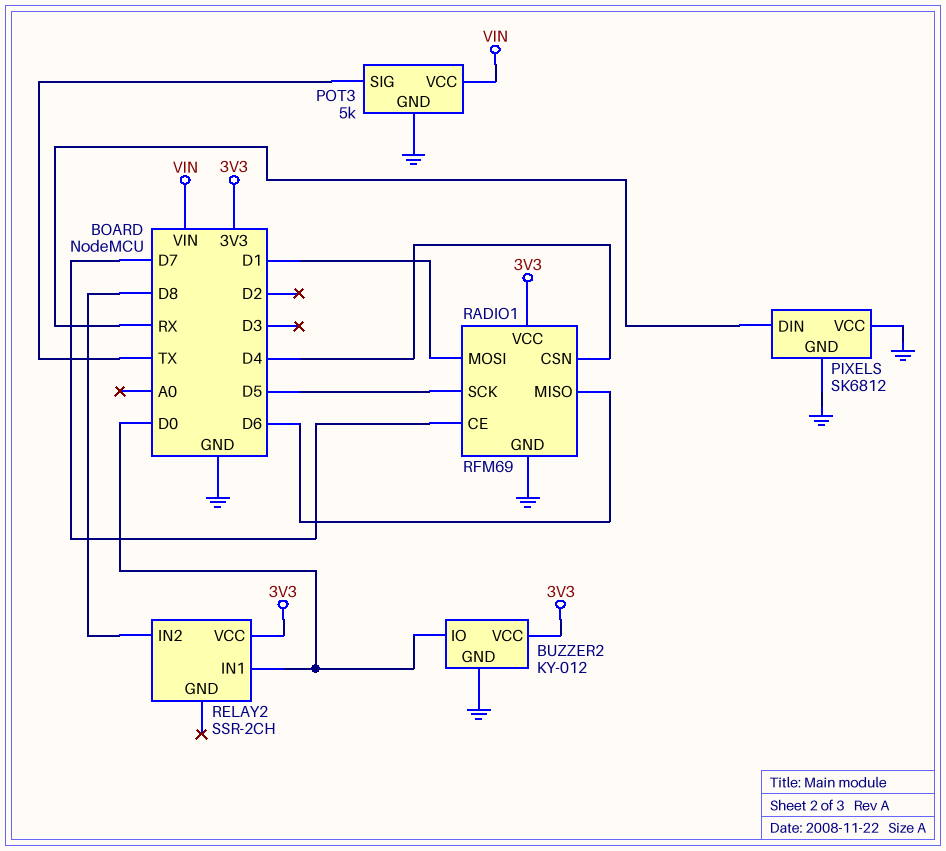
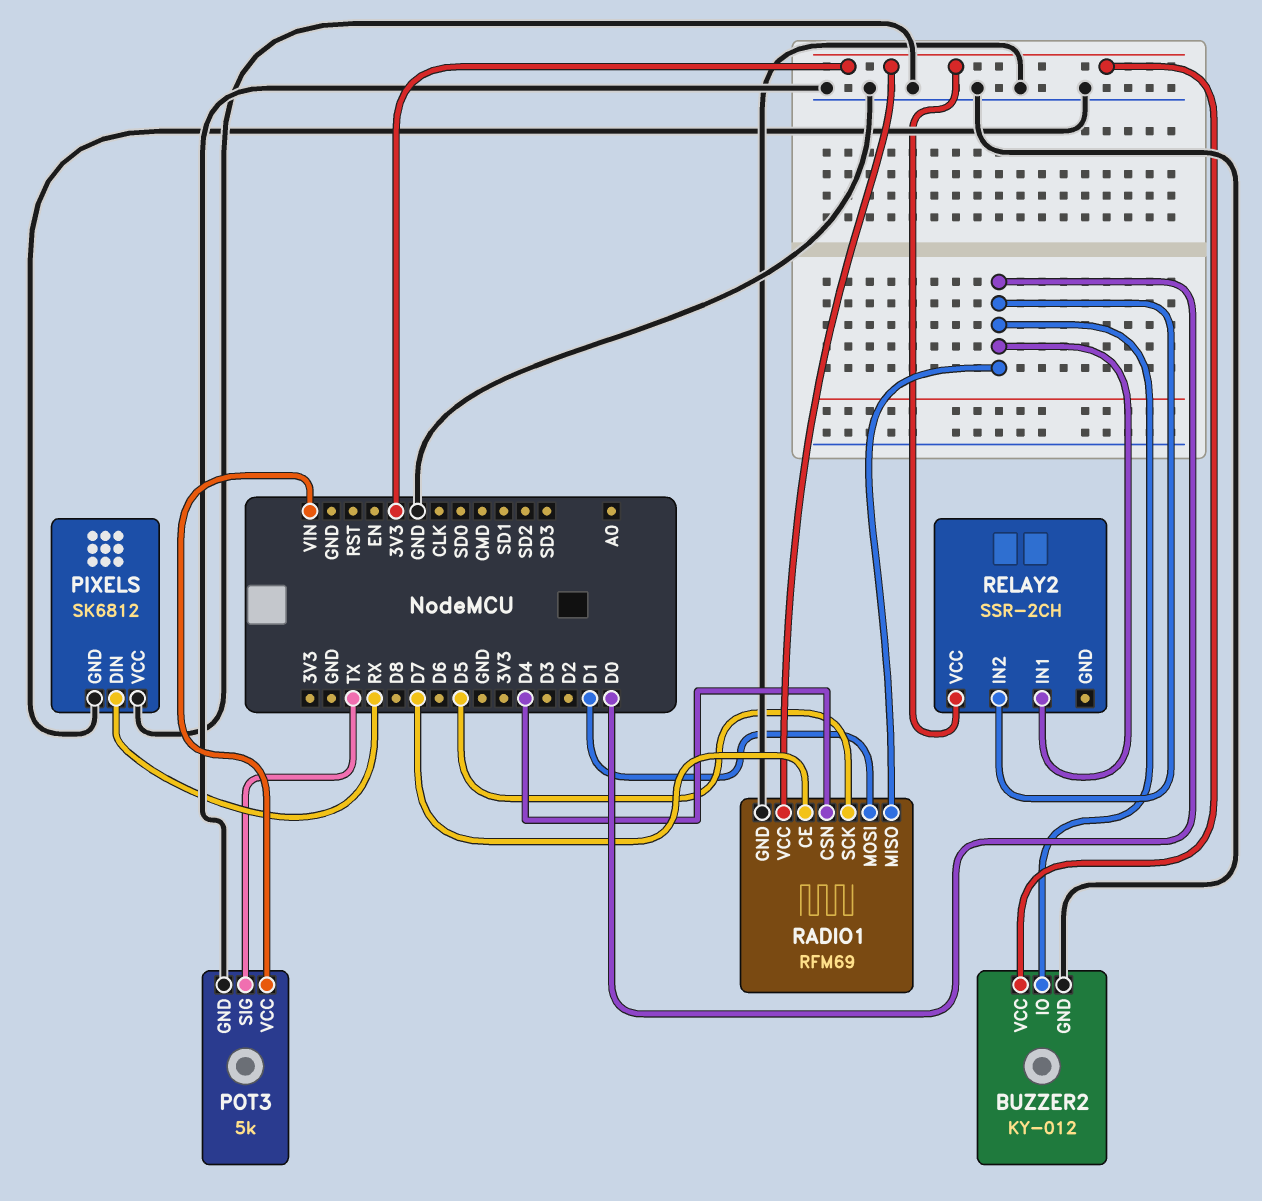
RADIO1 pin MISO: D6 -> D0
RELAY2 pin IN2: D8 -> D0

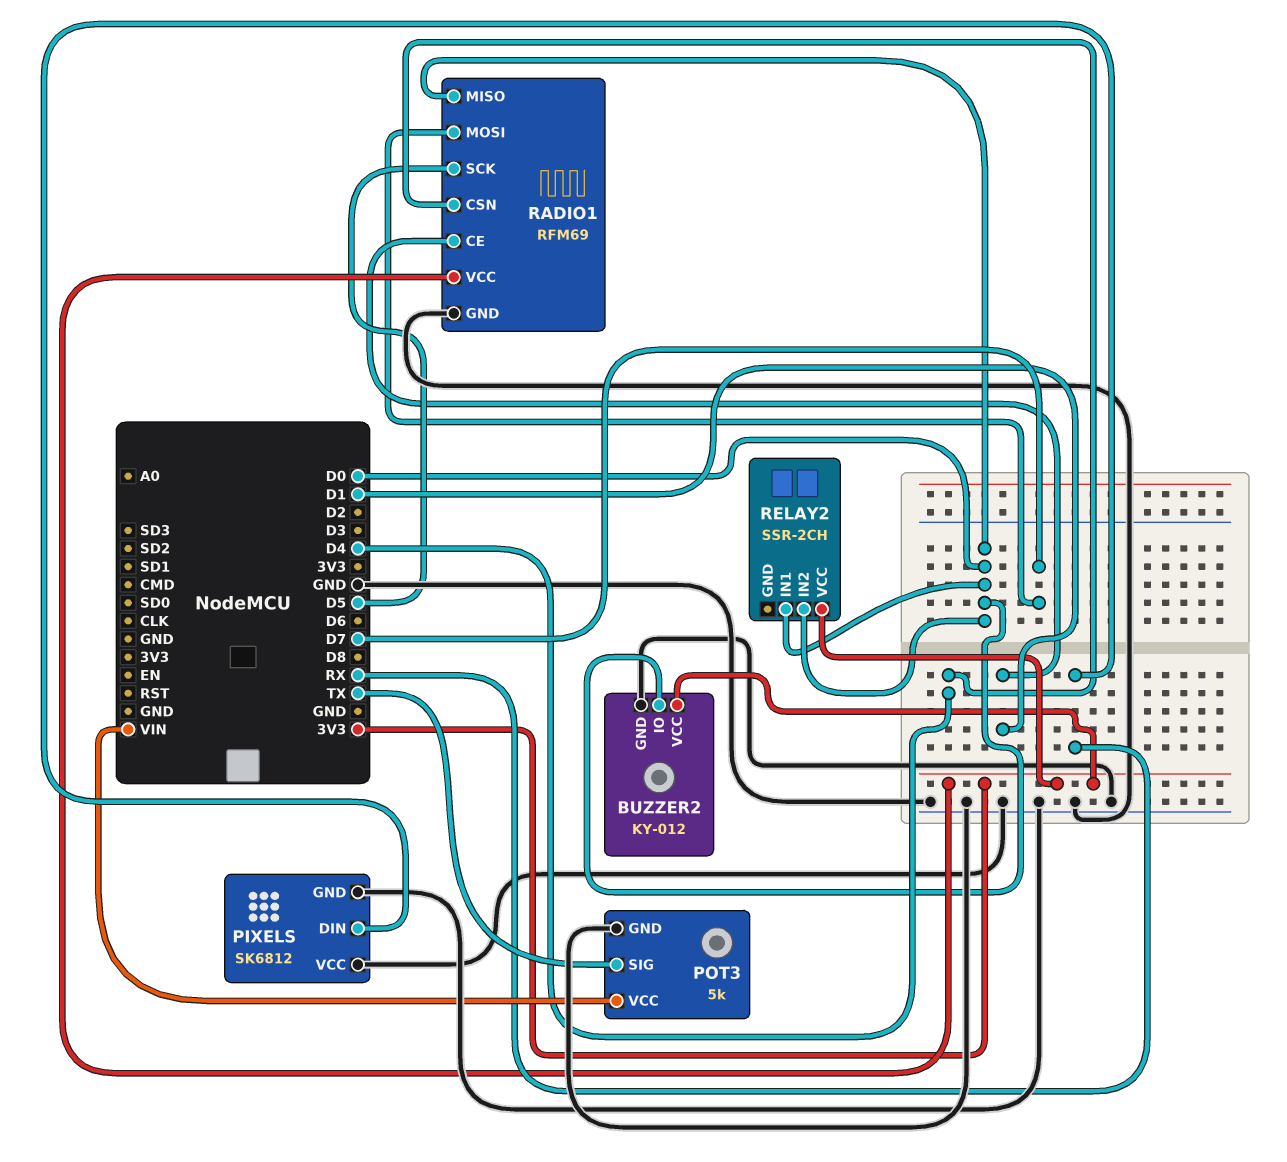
RADIO1 pin CE: D7 -> D1
RADIO1 pin MOSI: D1 -> D7

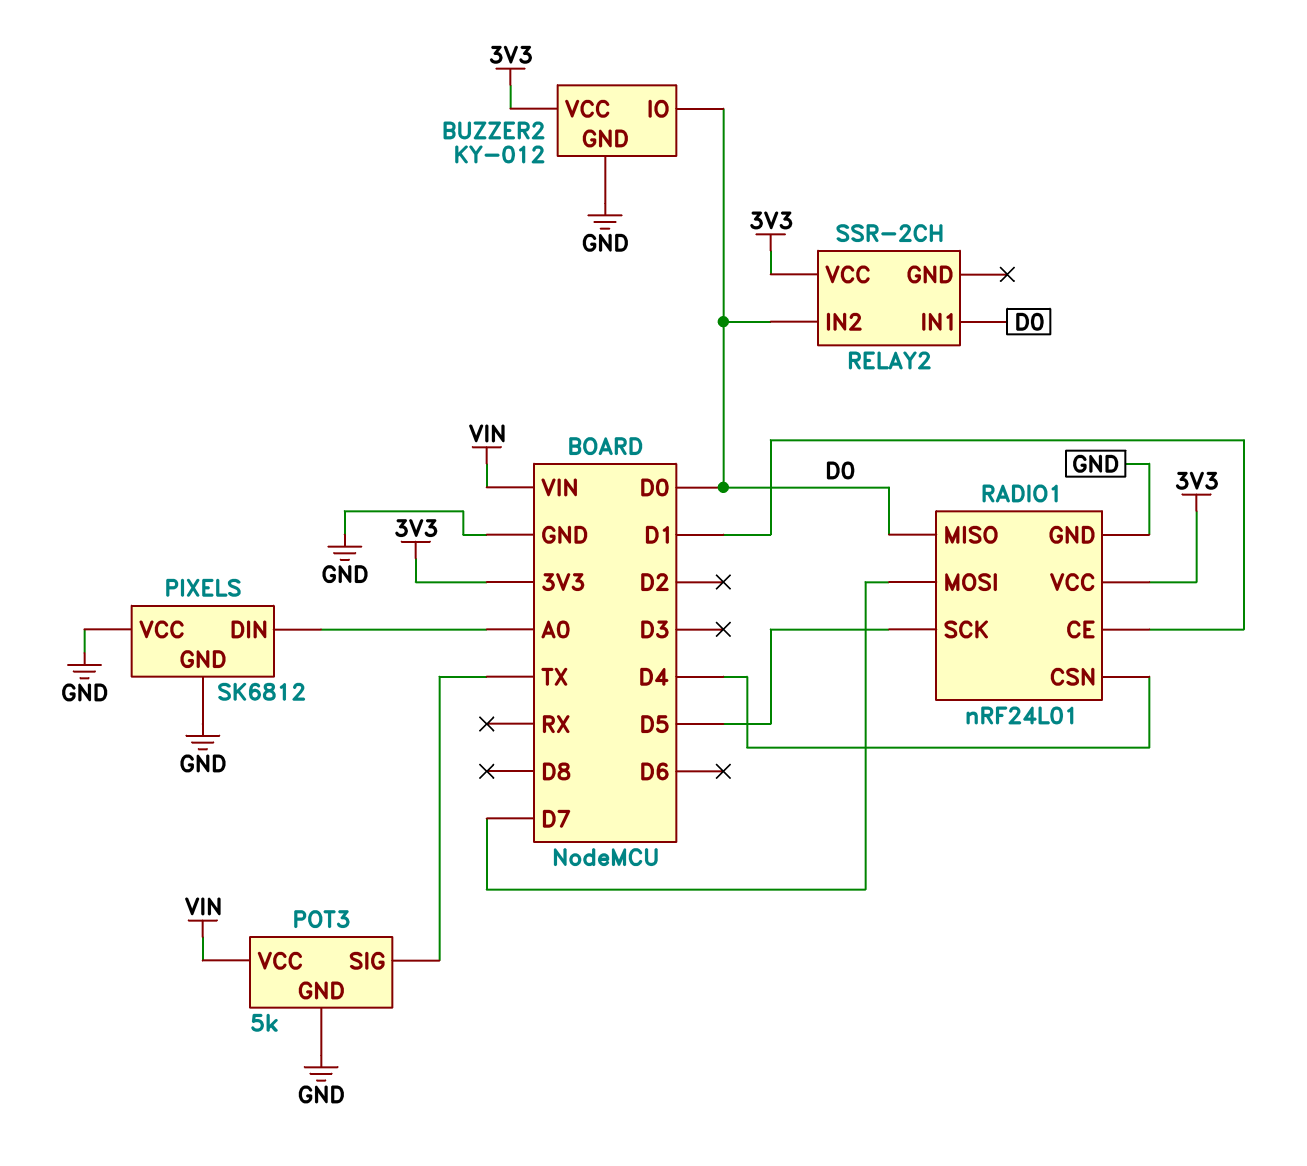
PIXELS pin DIN: RX -> A0
RADIO1: RFM69 -> nRF24L01

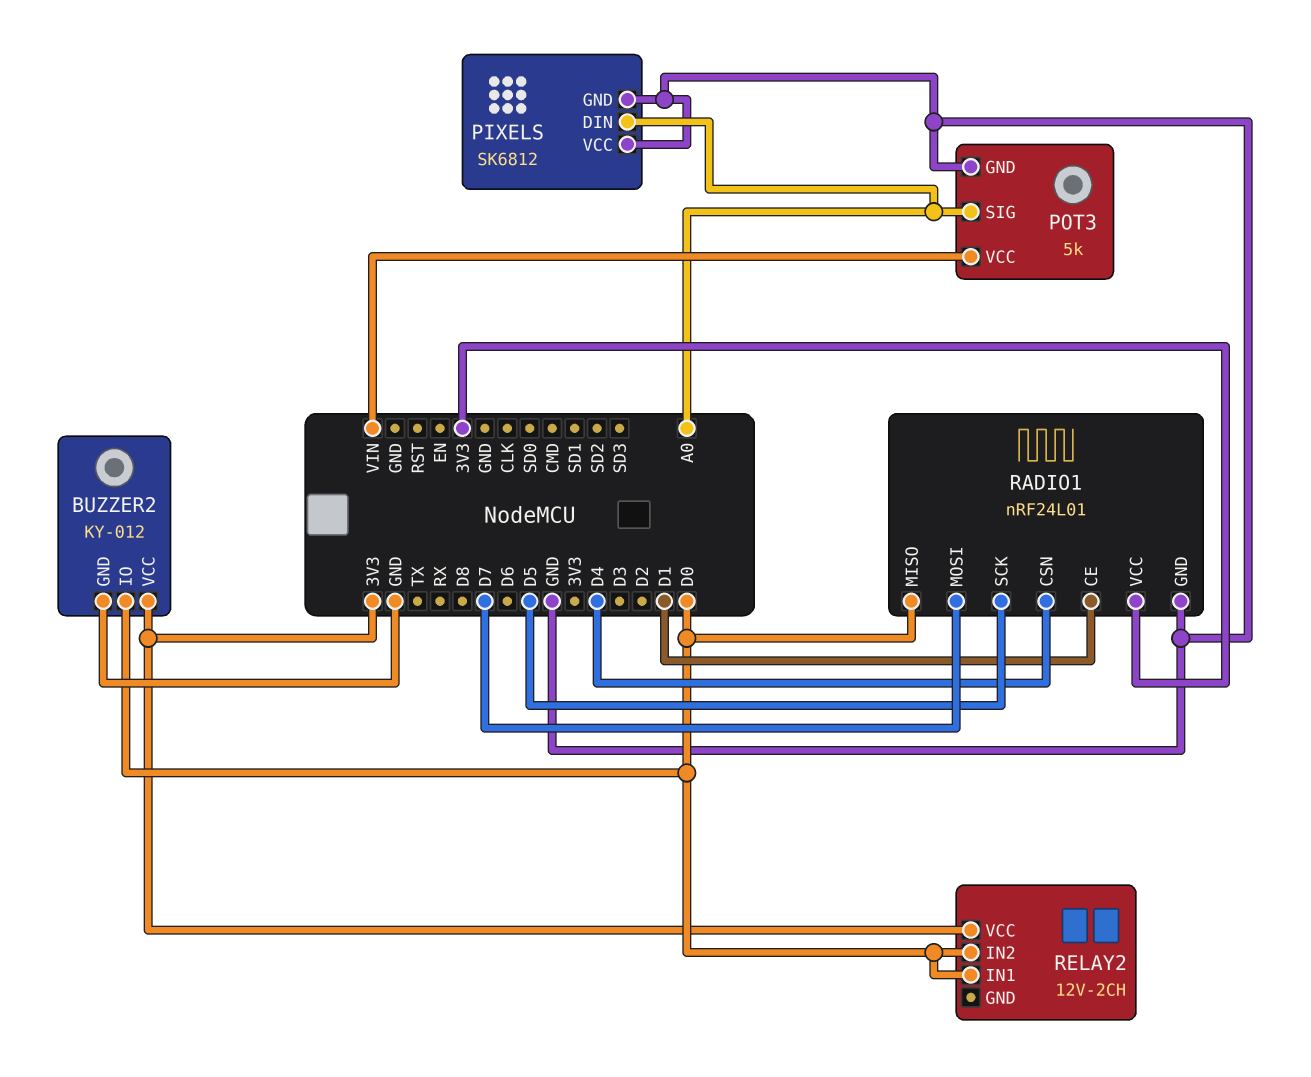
POT3 pin SIG: TX -> A0
RELAY2: SSR-2CH -> 12V-2CH

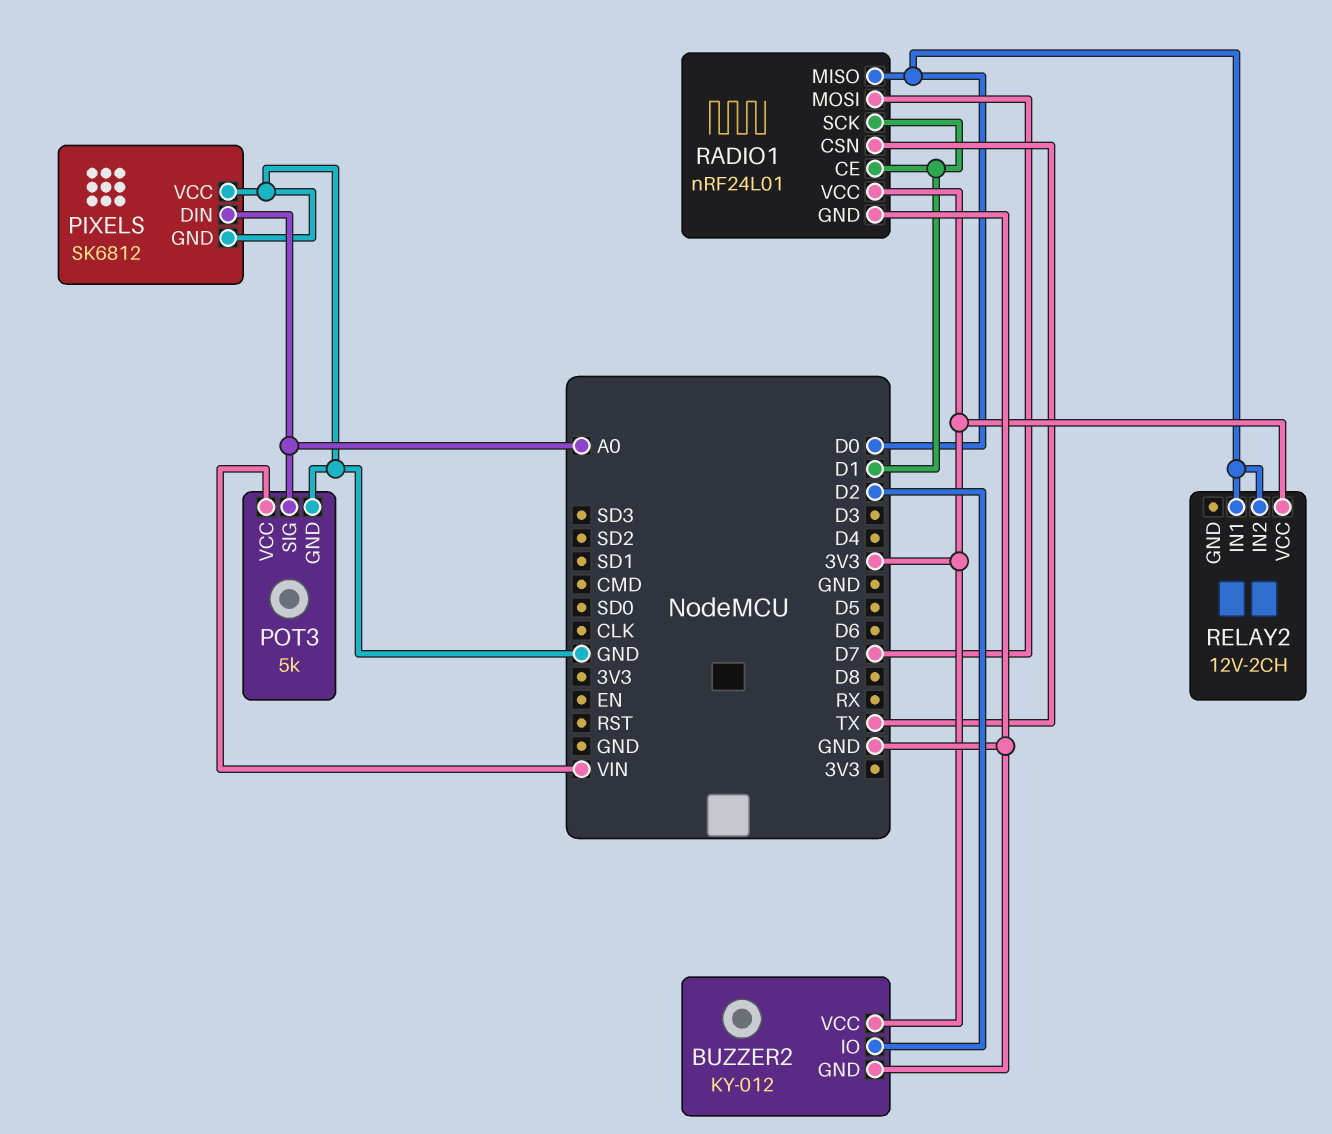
BUZZER2 pin IO: D0 -> D2
RADIO1 pin CSN: D4 -> TX
RADIO1 pin SCK: D5 -> D1

